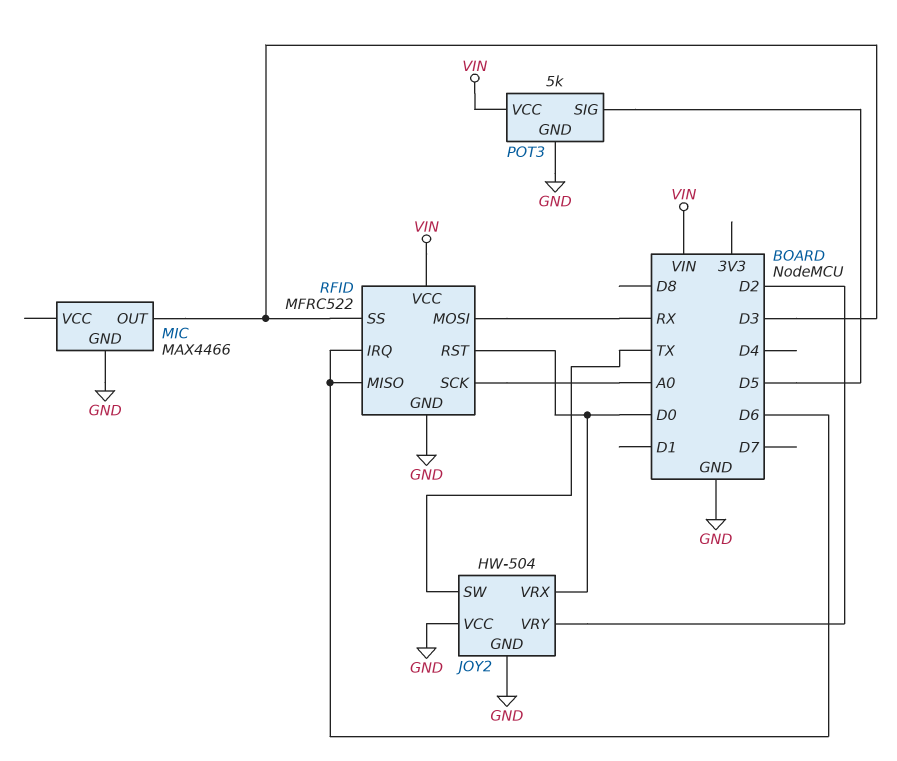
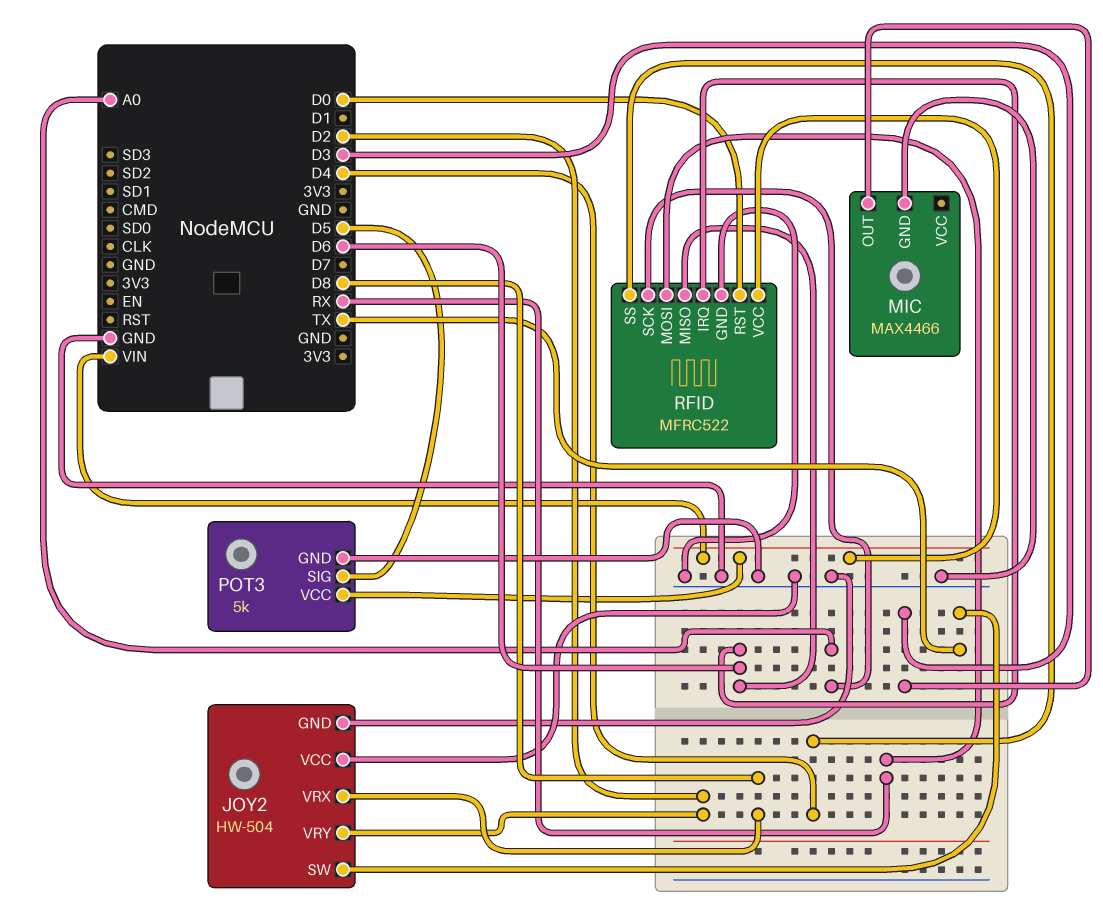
JOY2 pin VRX: D0 -> D8
RFID pin SS: D3 -> D4

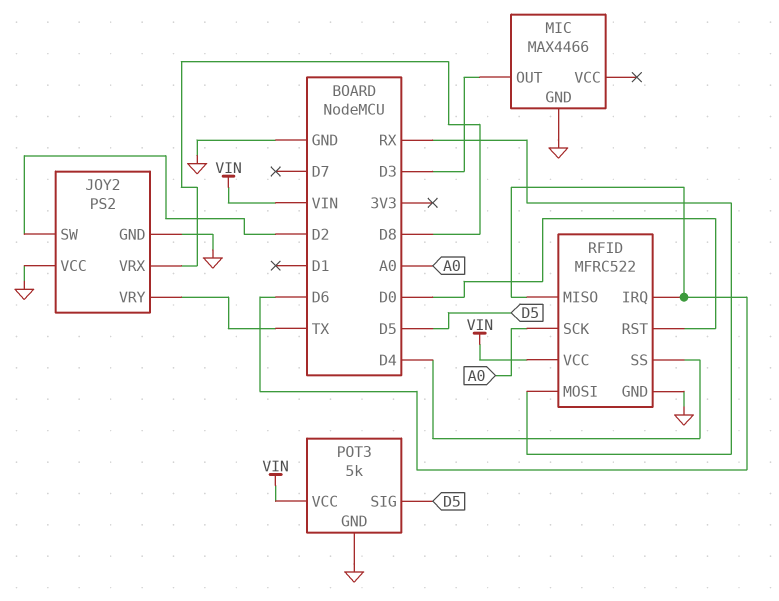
JOY2: HW-504 -> PS2
JOY2 pin SW: TX -> D2
JOY2 pin VRY: D2 -> TX

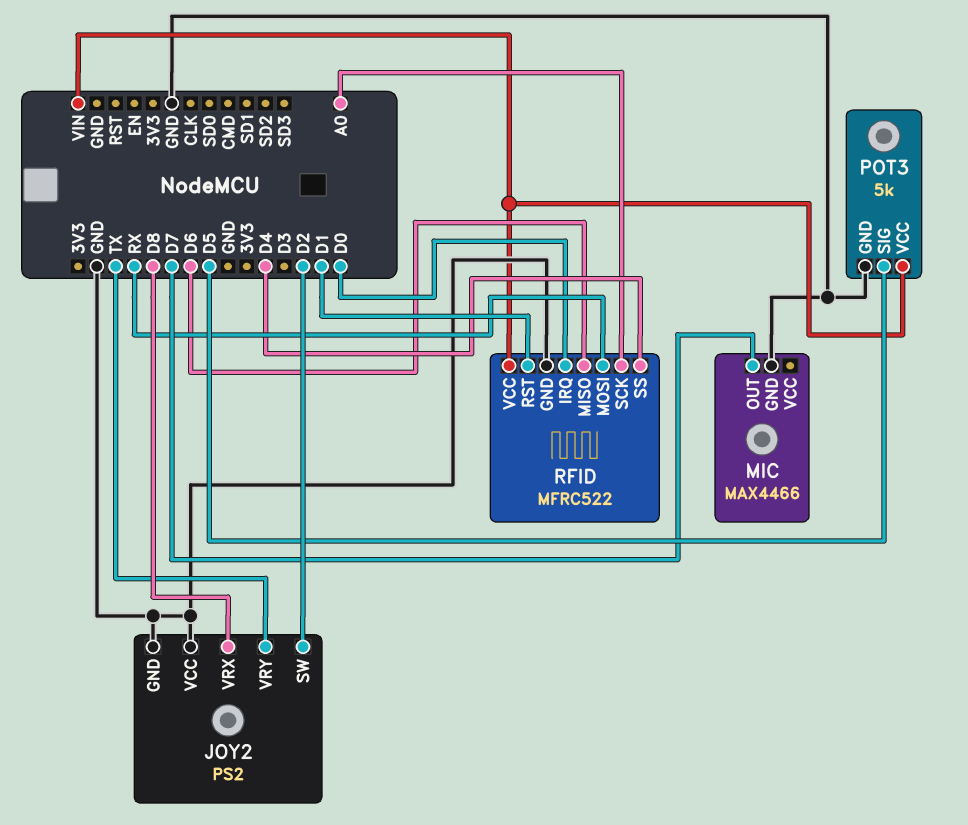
MIC pin OUT: D3 -> D7
RFID pin IRQ: D6 -> D0
RFID pin RST: D0 -> D1

